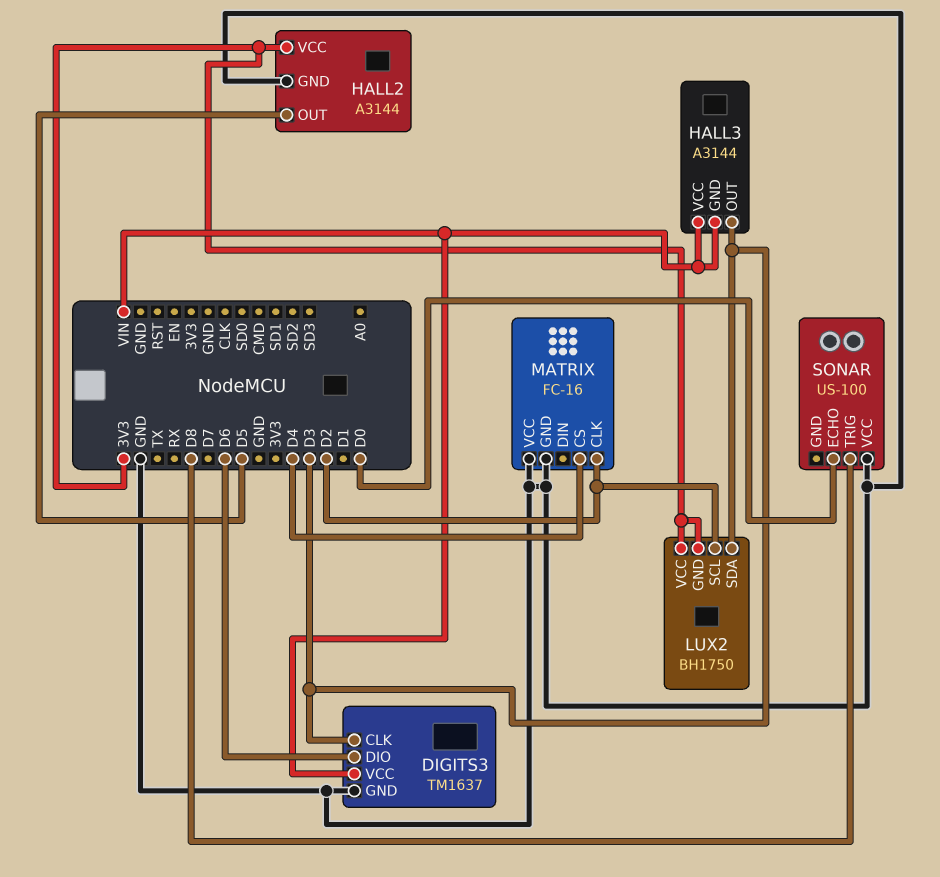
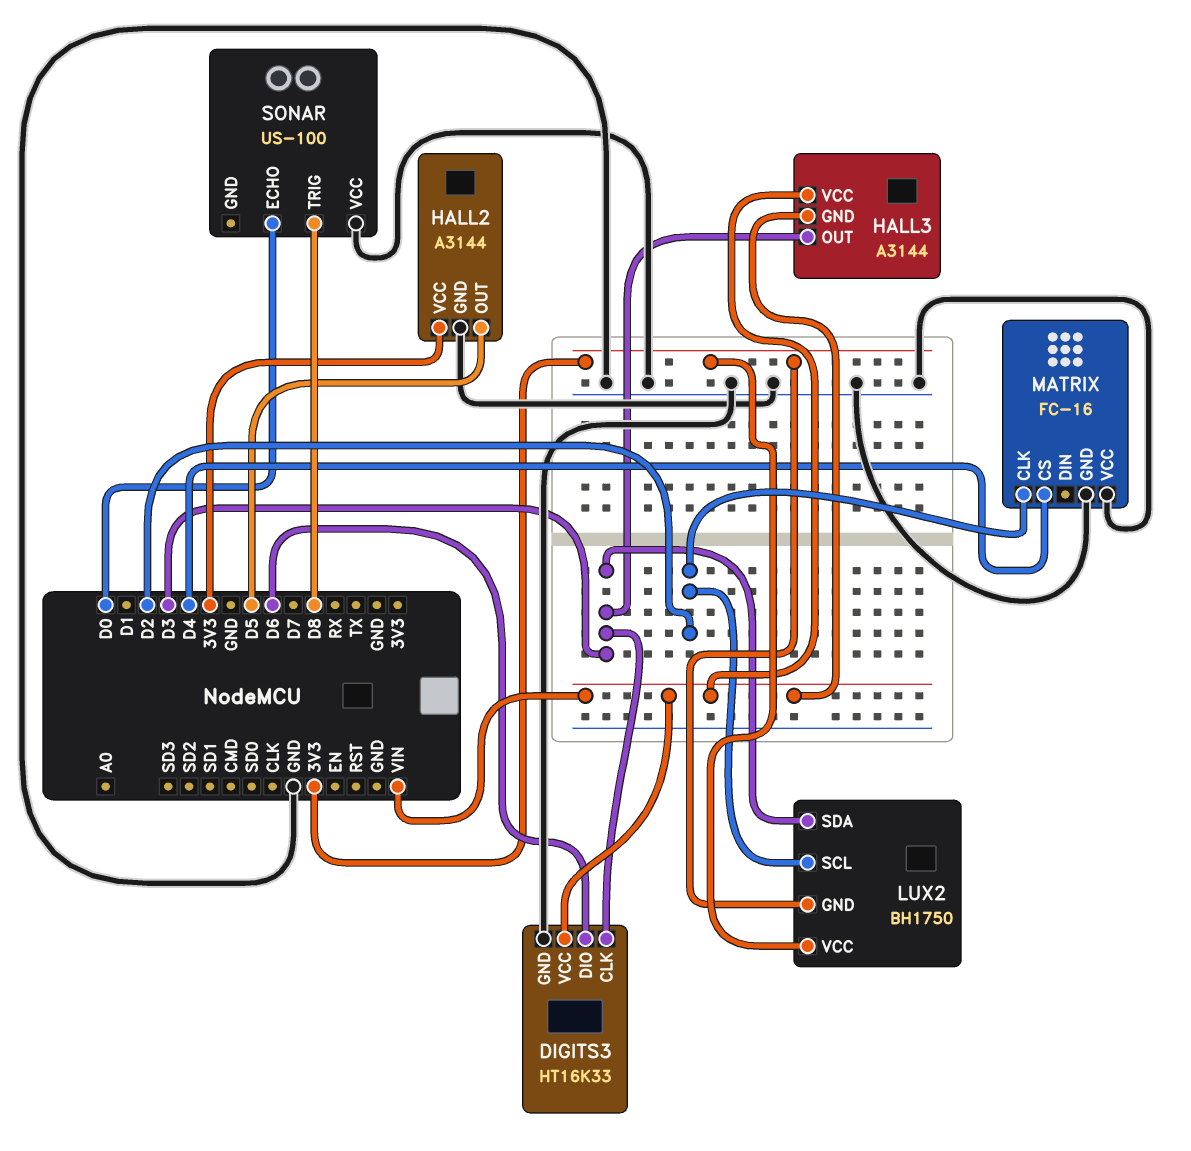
DIGITS3: TM1637 -> HT16K33

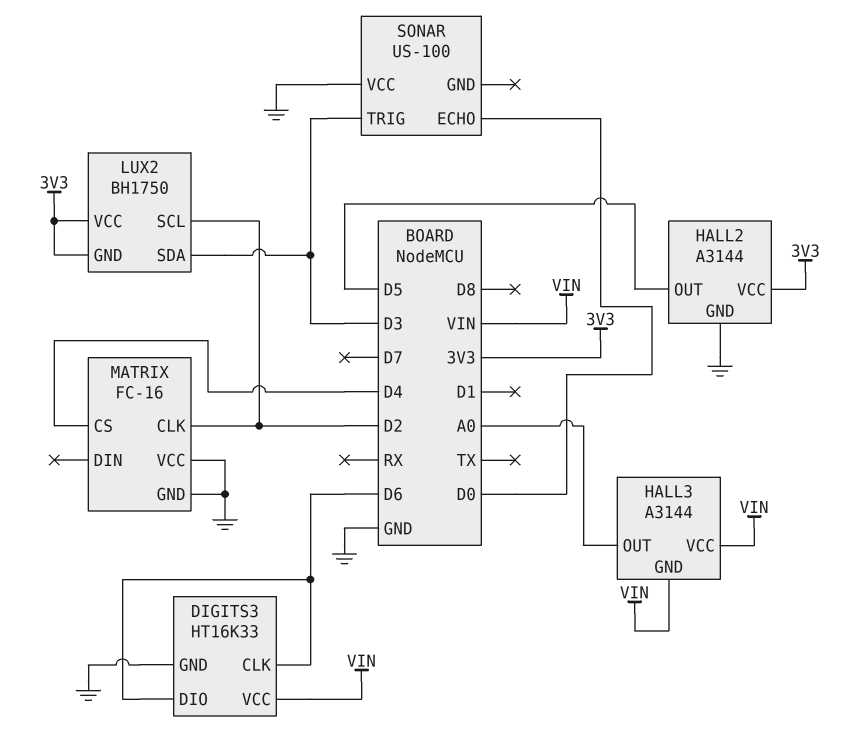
DIGITS3 pin CLK: D3 -> D6
HALL3 pin OUT: D3 -> A0
SONAR pin TRIG: D8 -> D3

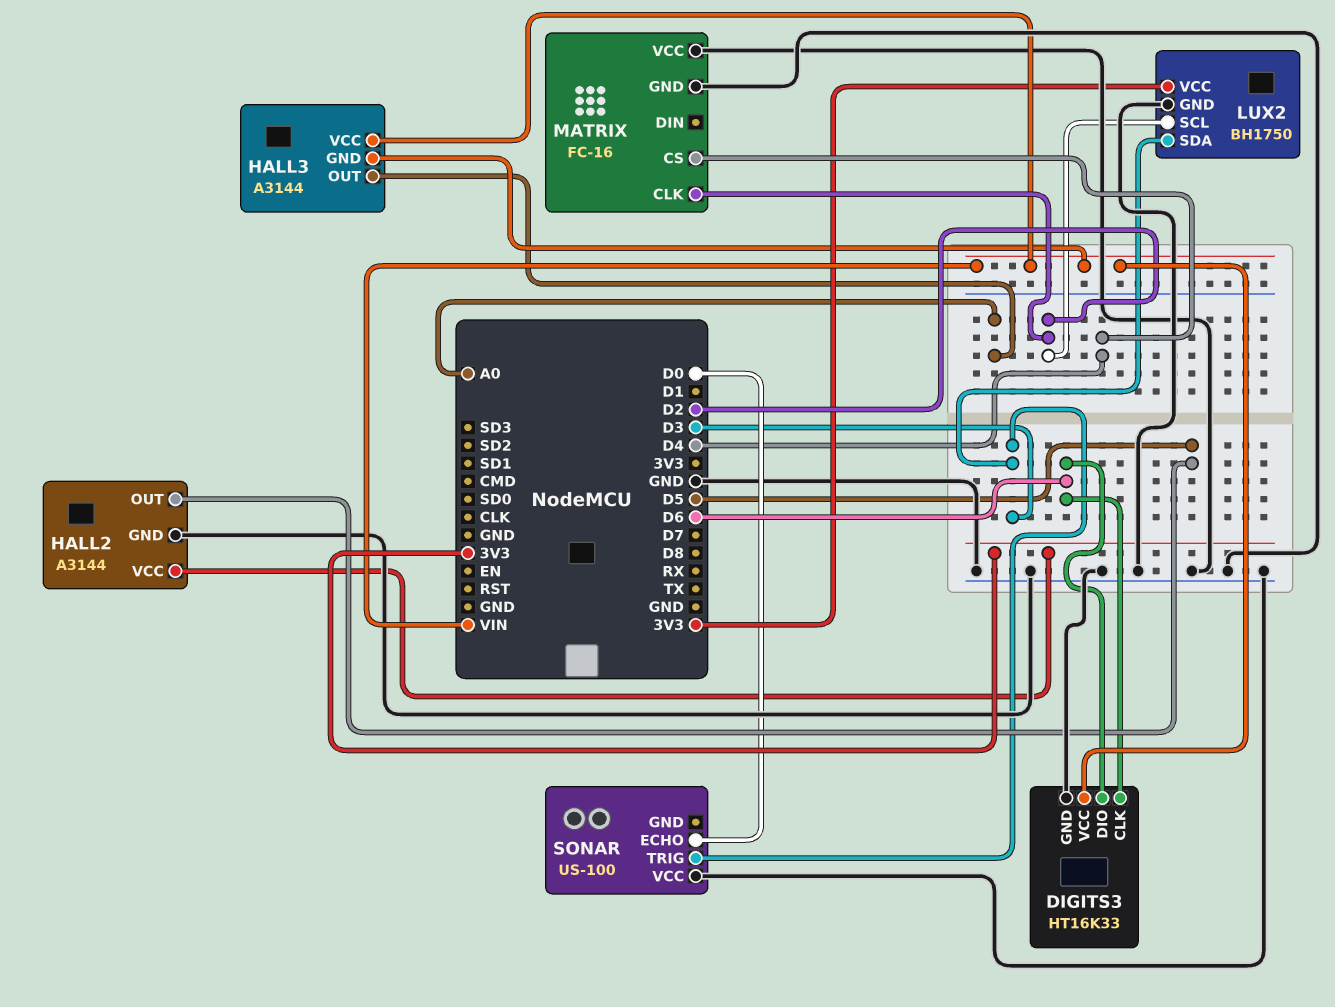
LUX2 pin GND: 3V3 -> GND

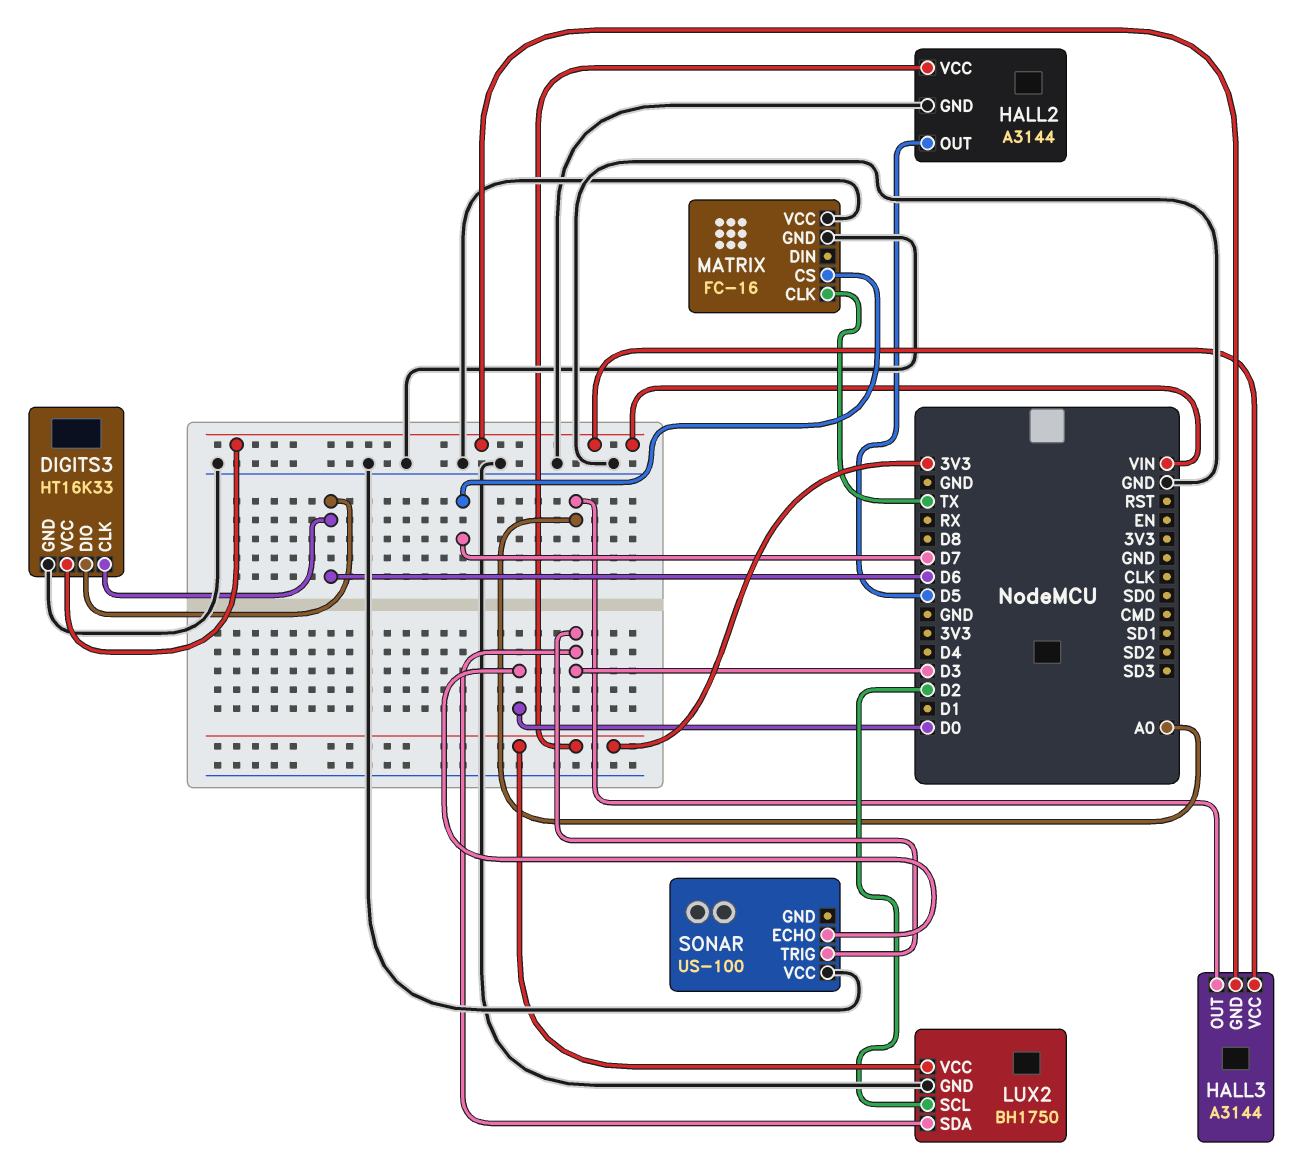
MATRIX pin CLK: D2 -> TX
MATRIX pin CS: D4 -> D7

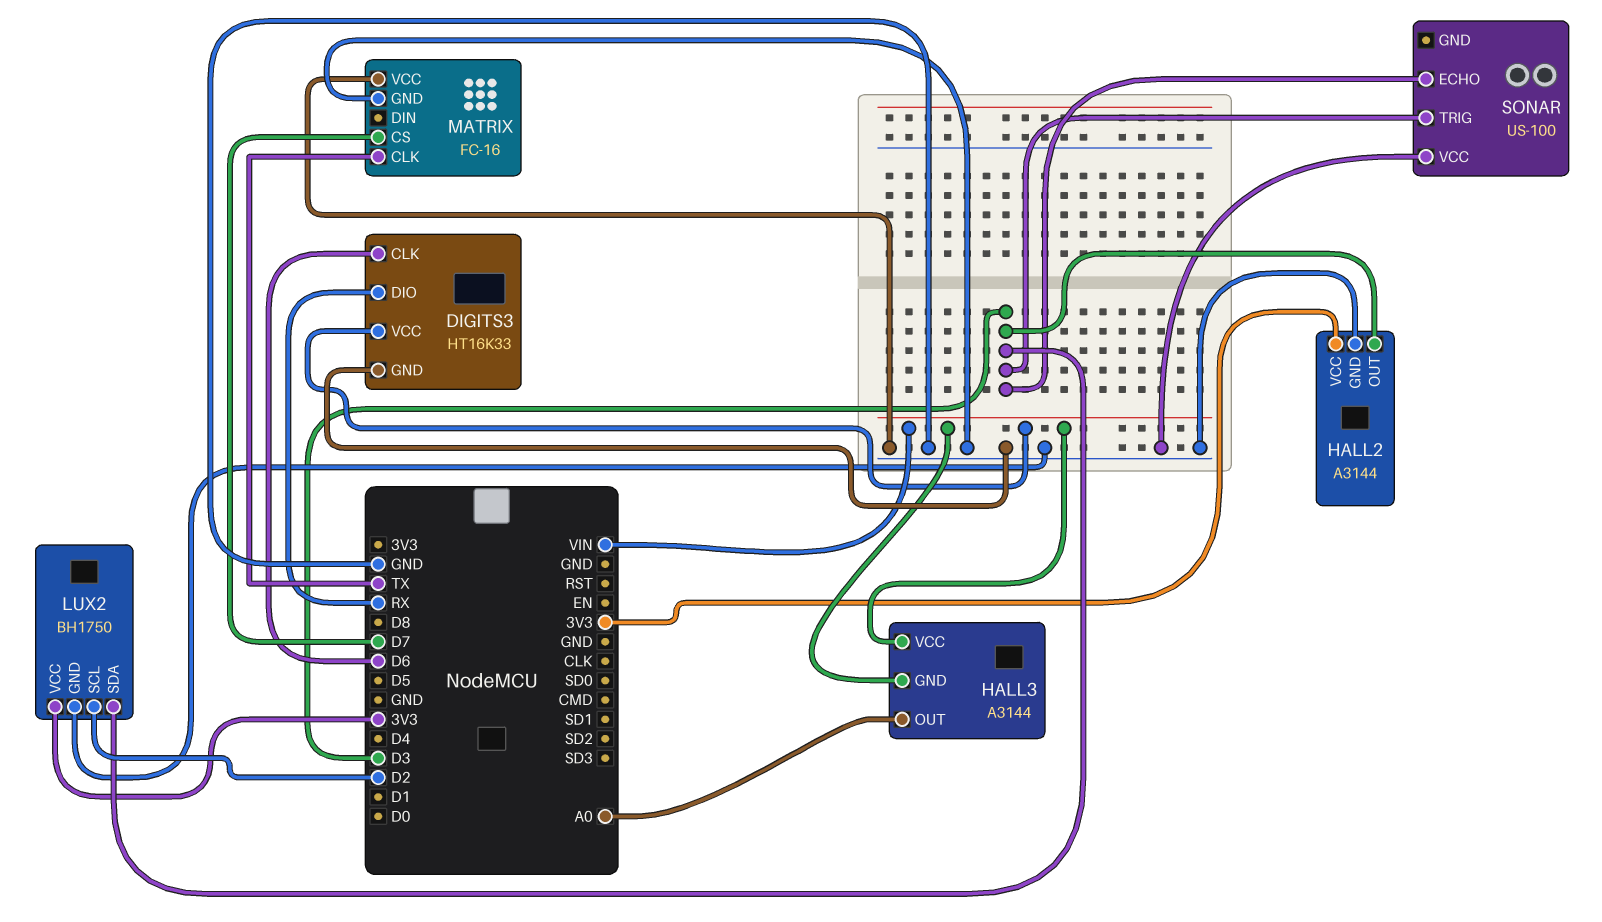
DIGITS3 pin DIO: D6 -> RX
HALL2 pin OUT: D5 -> D3
SONAR pin ECHO: D0 -> D3

